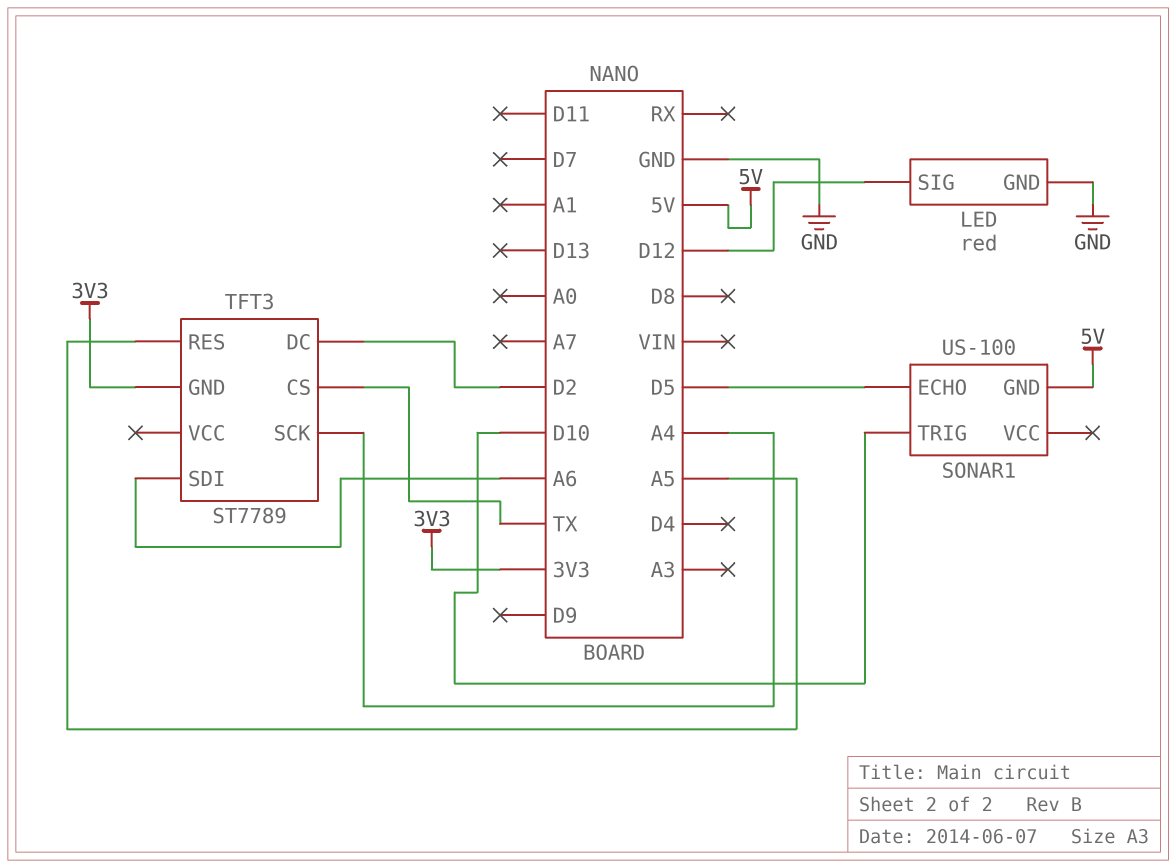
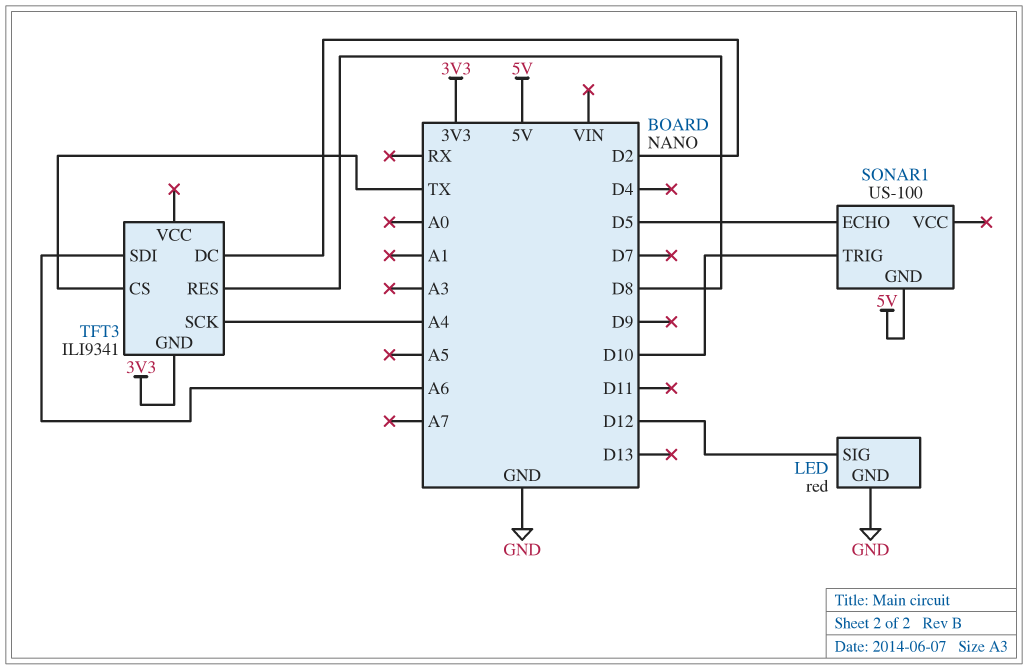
TFT3: ST7789 -> ILI9341
TFT3 pin RES: A5 -> D8

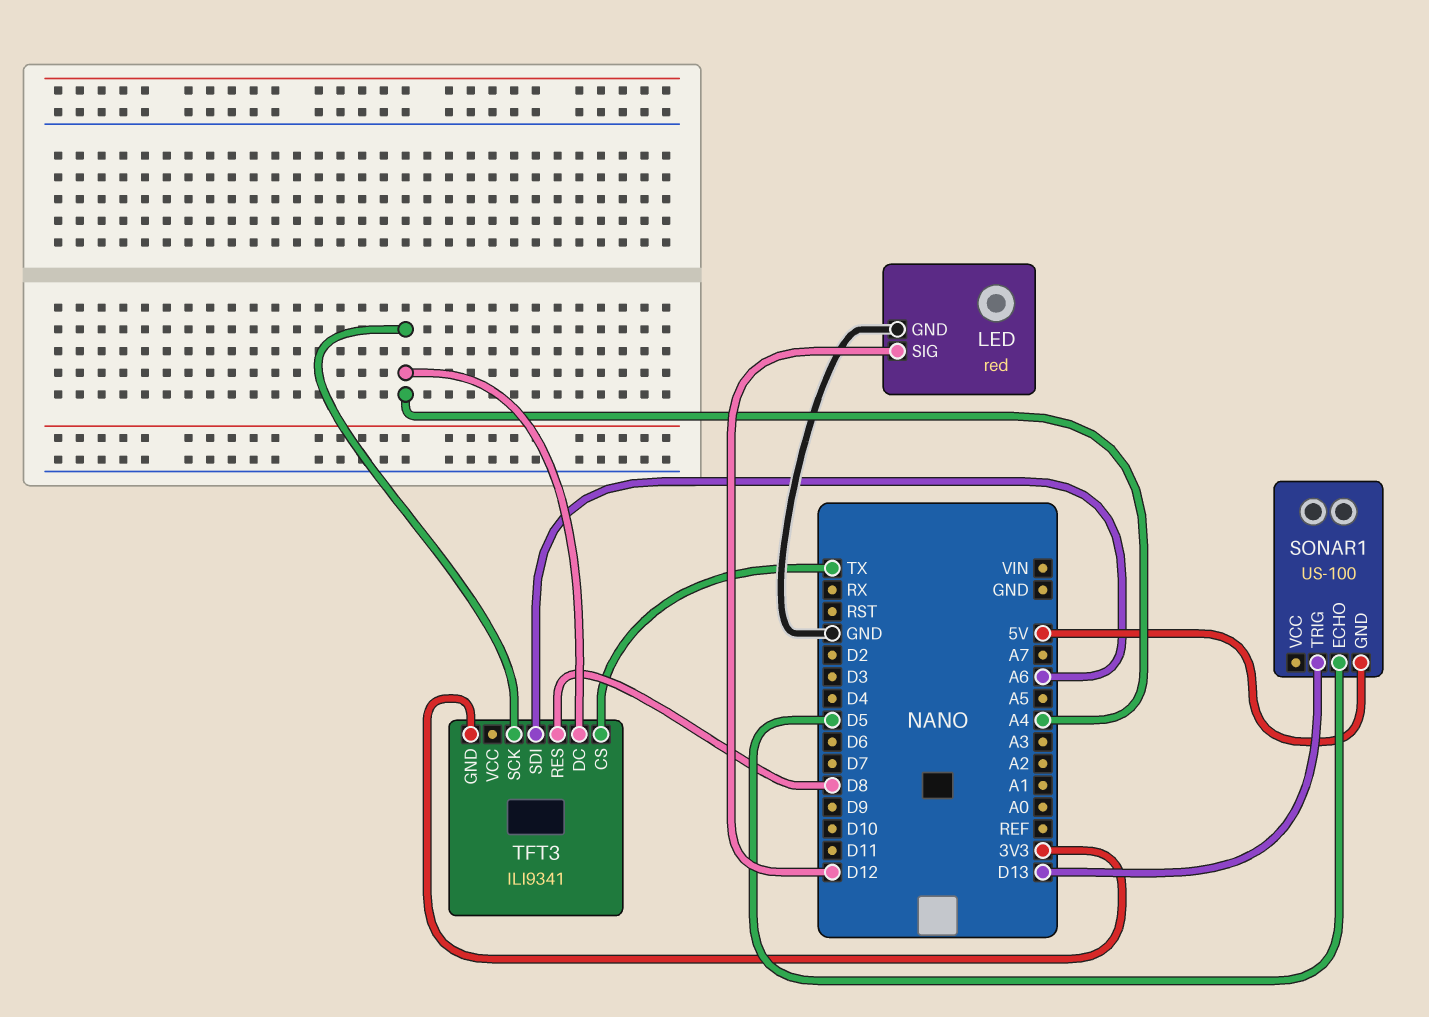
SONAR1 pin TRIG: D10 -> D13
TFT3 pin DC: D2 -> A4

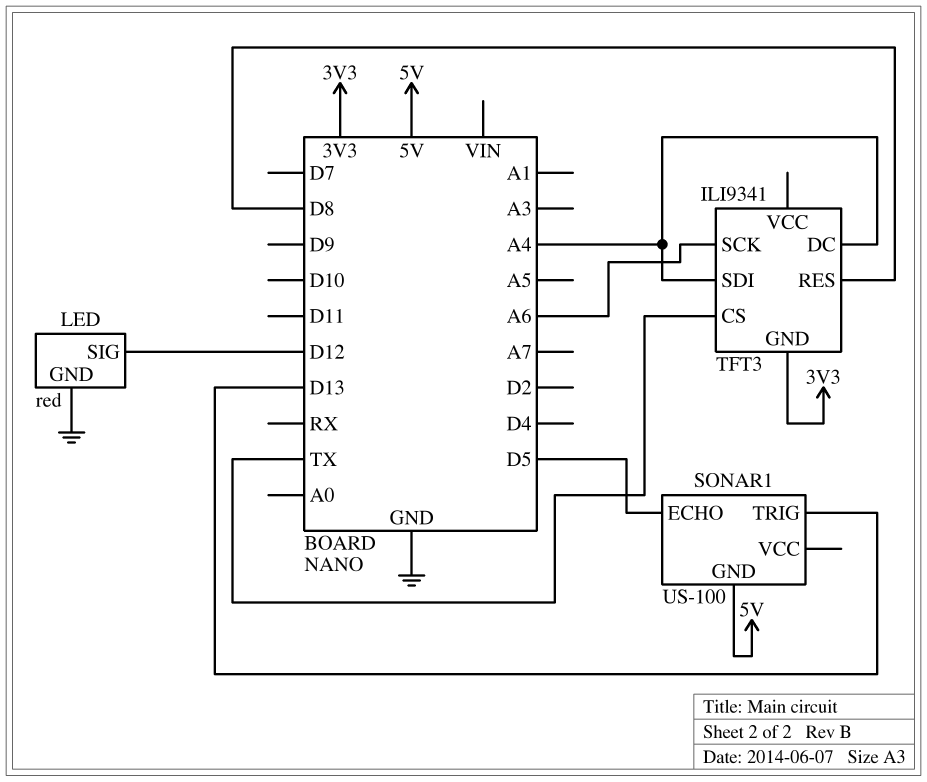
TFT3 pin SCK: A4 -> A6
TFT3 pin SDI: A6 -> A4

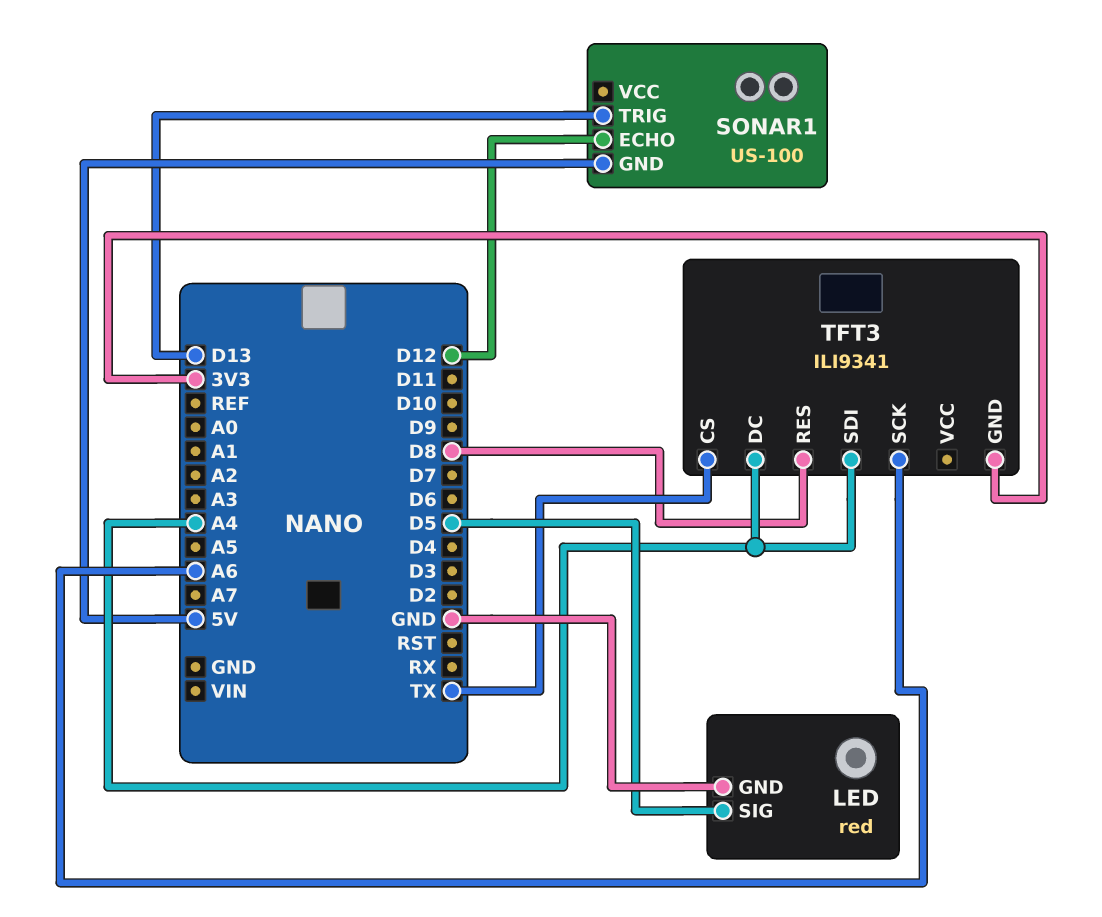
LED pin SIG: D12 -> D5
SONAR1 pin ECHO: D5 -> D12

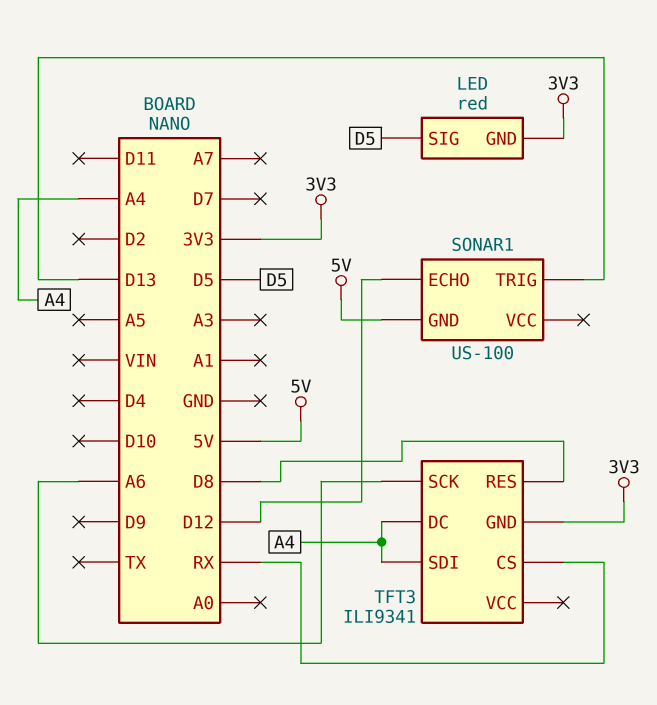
LED pin GND: GND -> 3V3
TFT3 pin CS: TX -> RX

